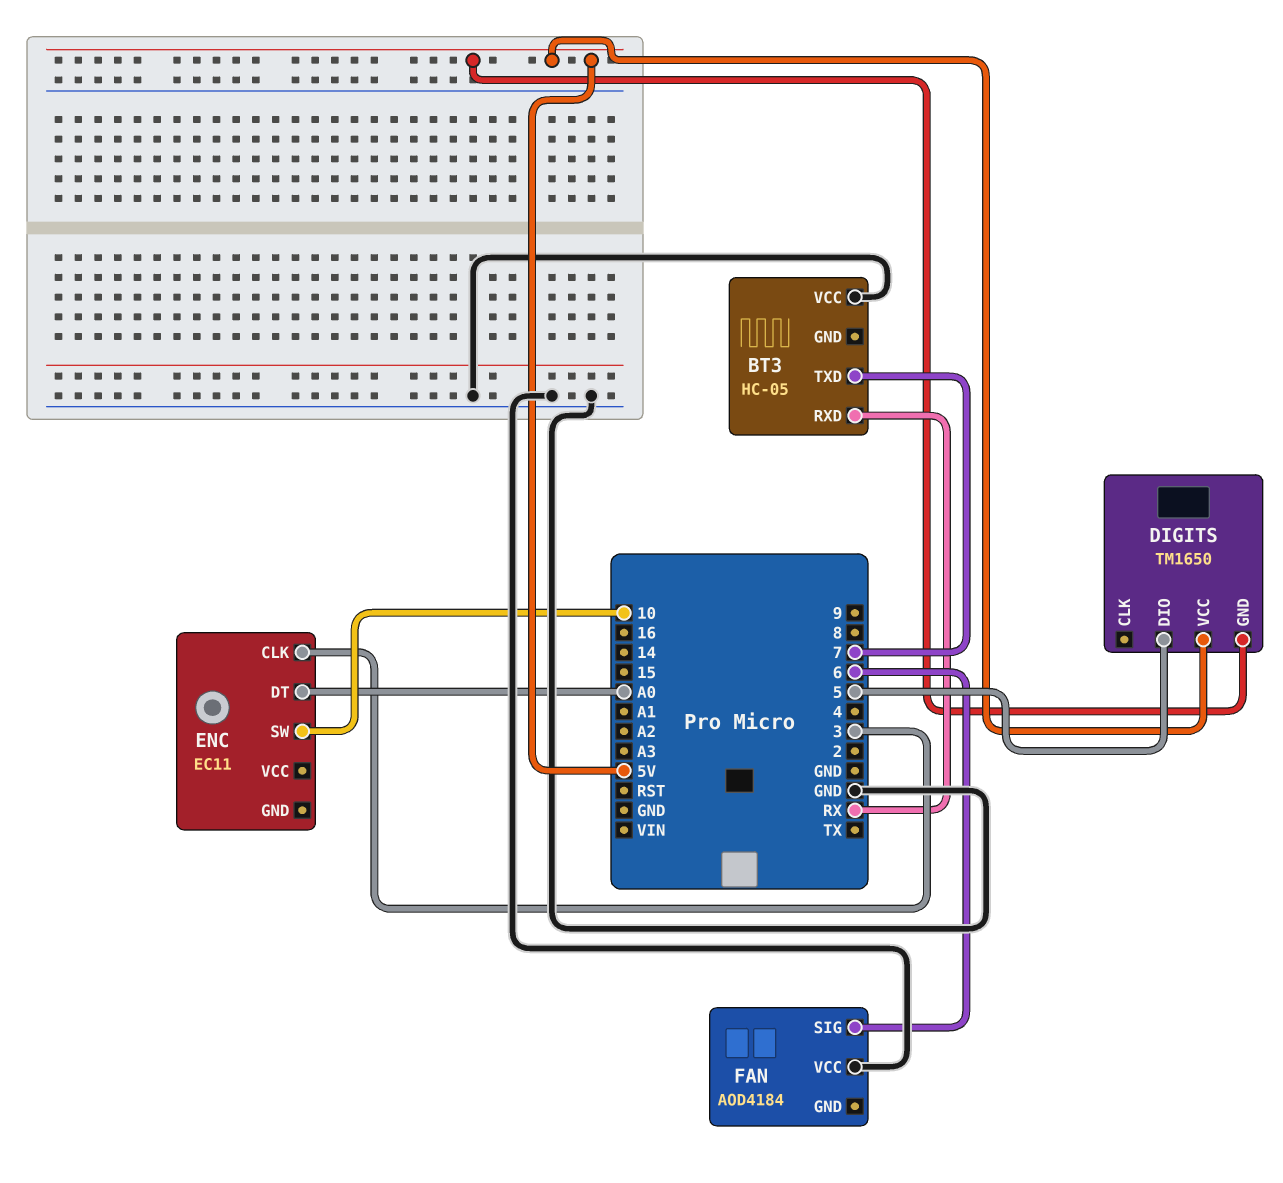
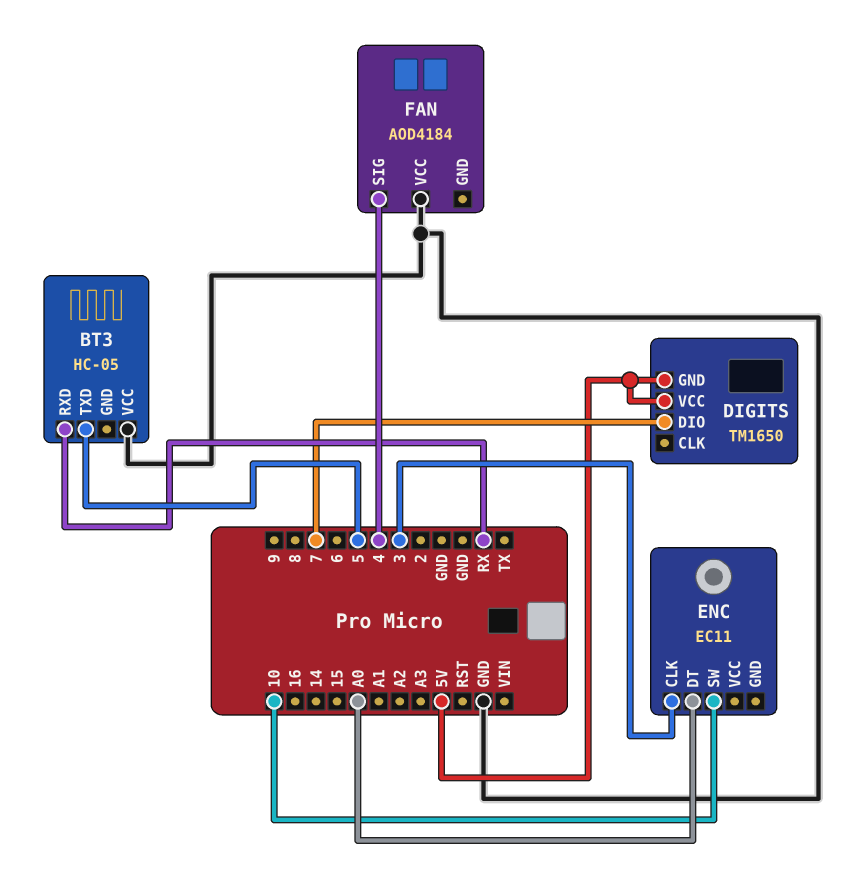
BT3 pin TXD: 7 -> 5
DIGITS pin DIO: 5 -> 7
FAN pin SIG: 6 -> 4

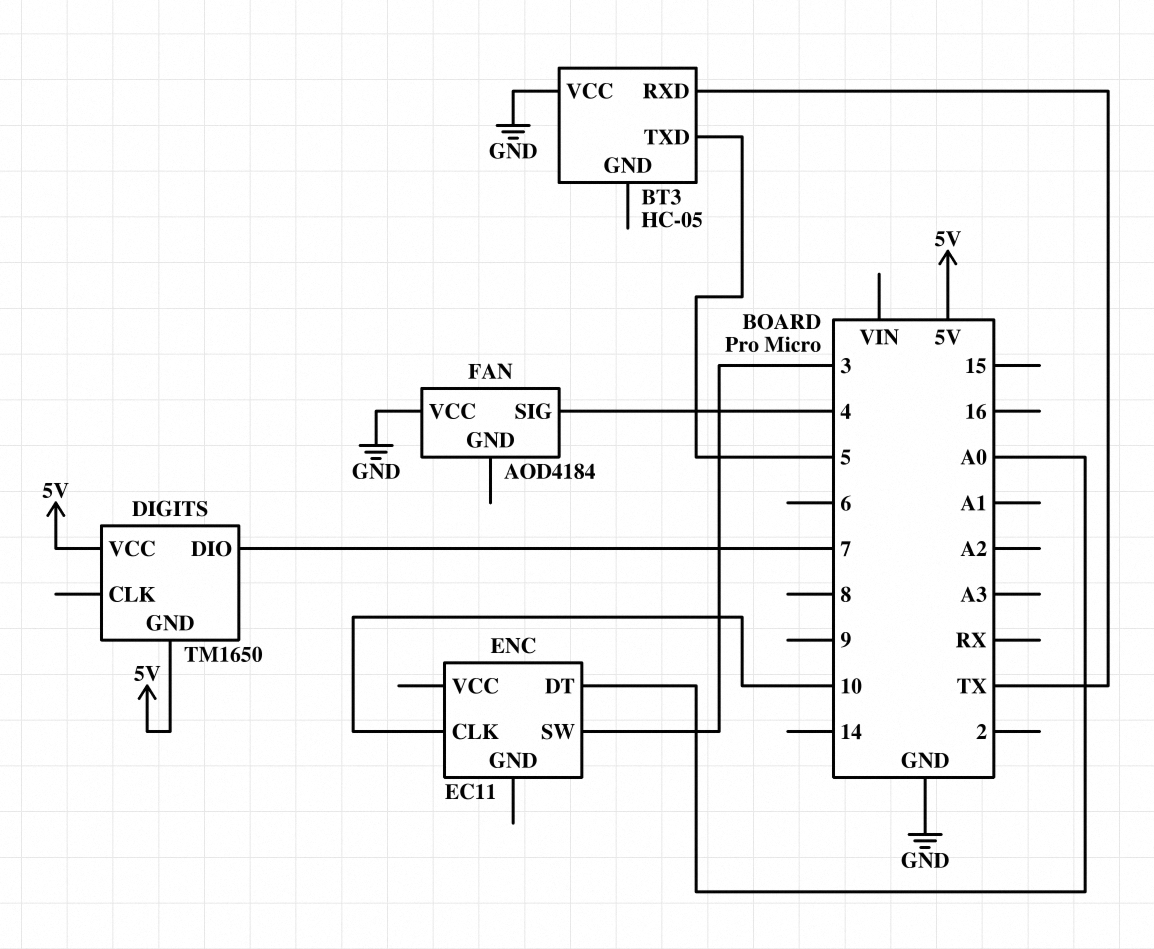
BT3 pin RXD: RX -> TX
ENC pin CLK: 3 -> 10
ENC pin SW: 10 -> 3

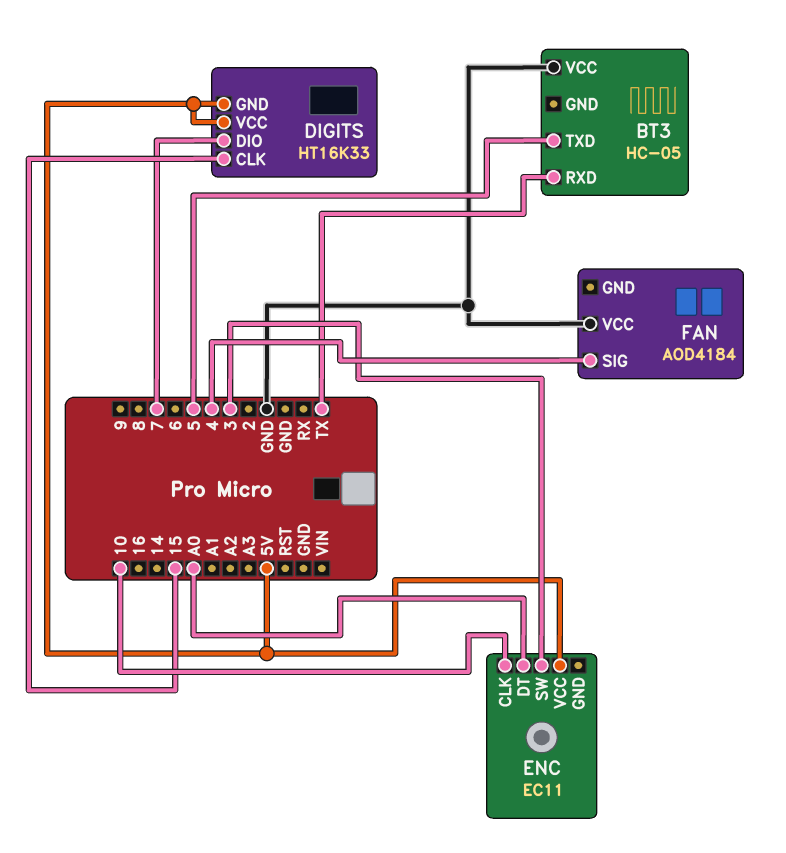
DIGITS: TM1650 -> HT16K33
DIGITS pin CLK: none -> 15
ENC pin VCC: none -> 5V

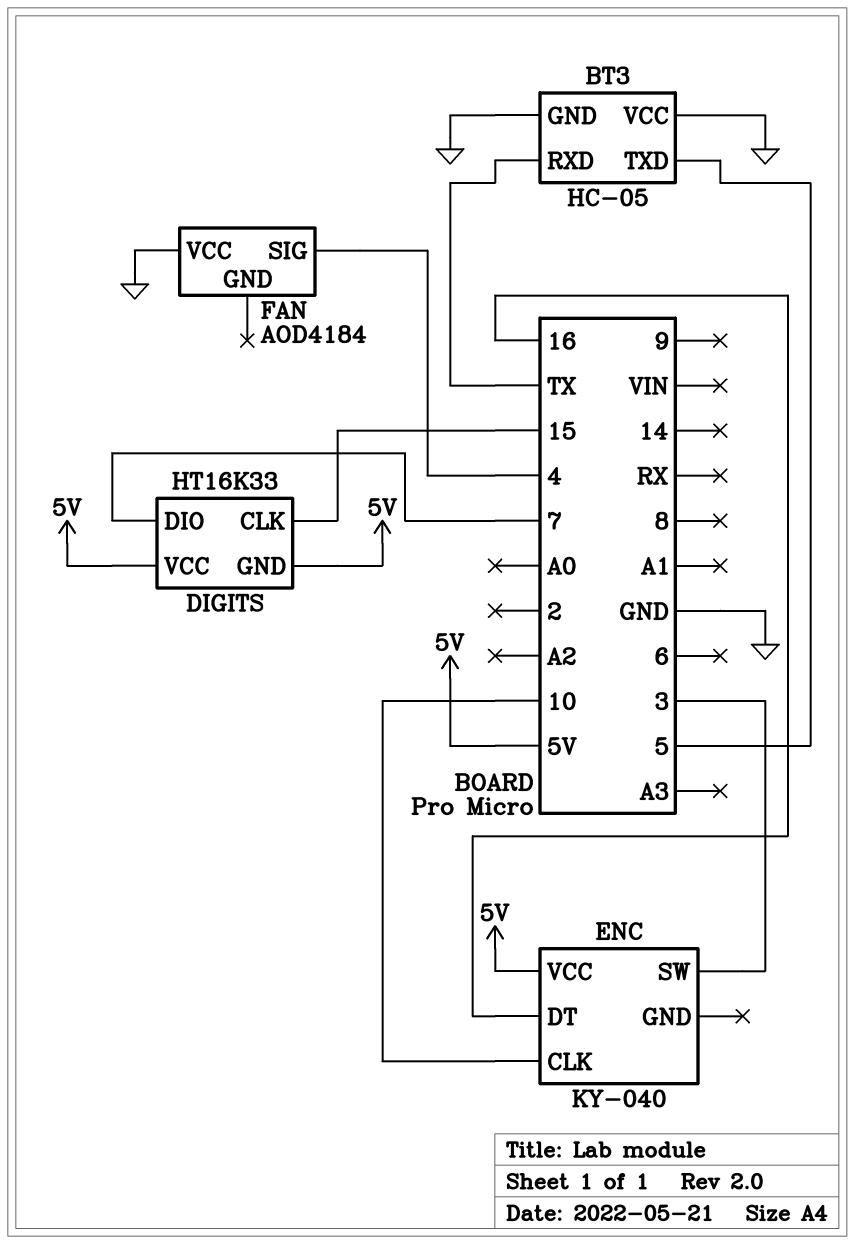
BT3 pin GND: none -> GND
ENC: EC11 -> KY-040
ENC pin DT: A0 -> 16

